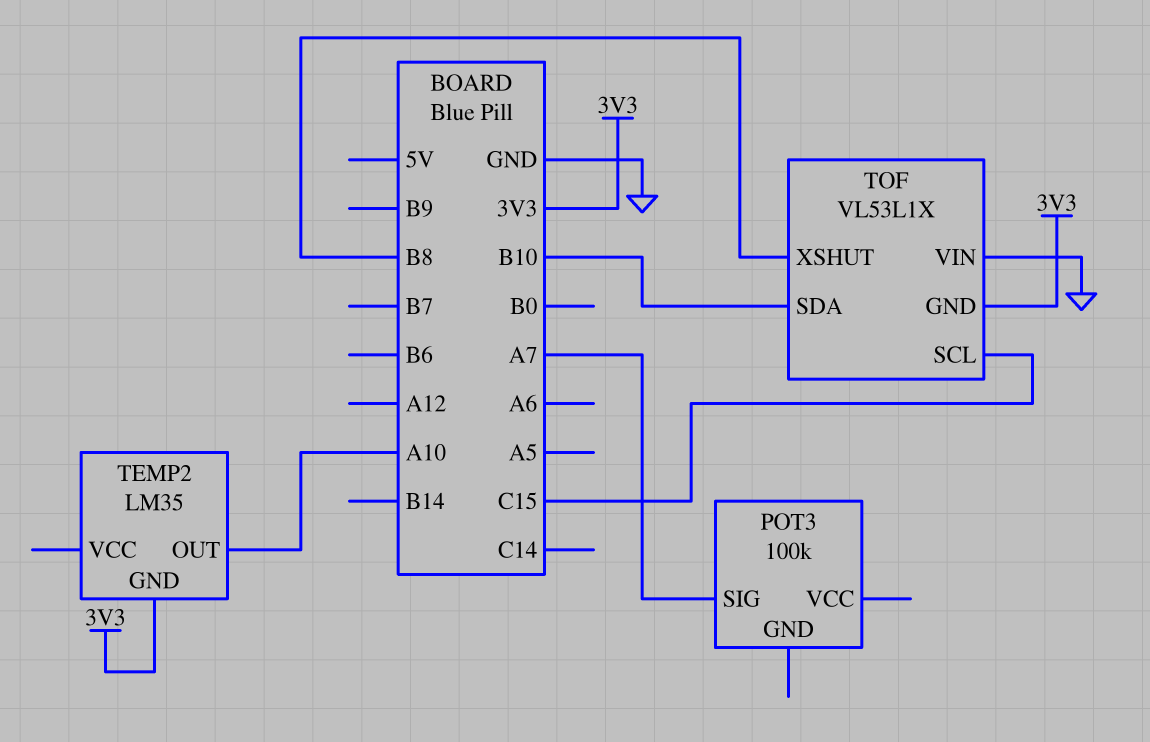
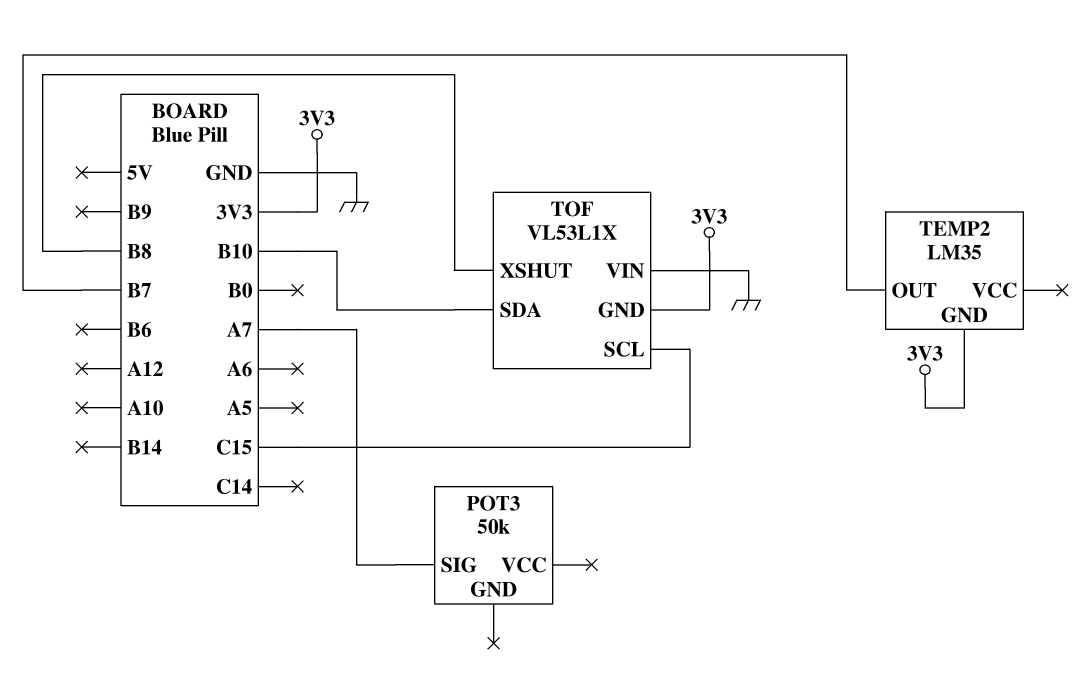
POT3: 100k -> 50k
TEMP2 pin OUT: A10 -> B7

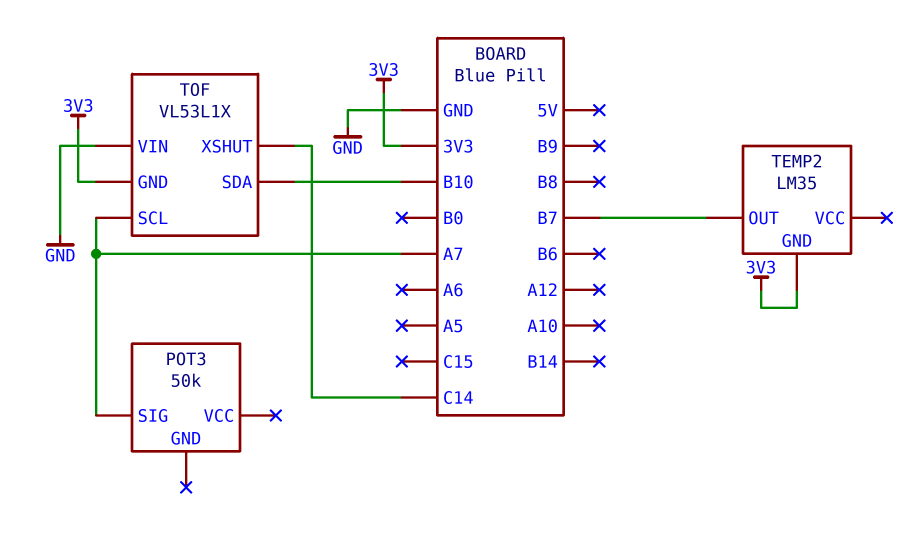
TOF pin SCL: C15 -> A7
TOF pin XSHUT: B8 -> C14

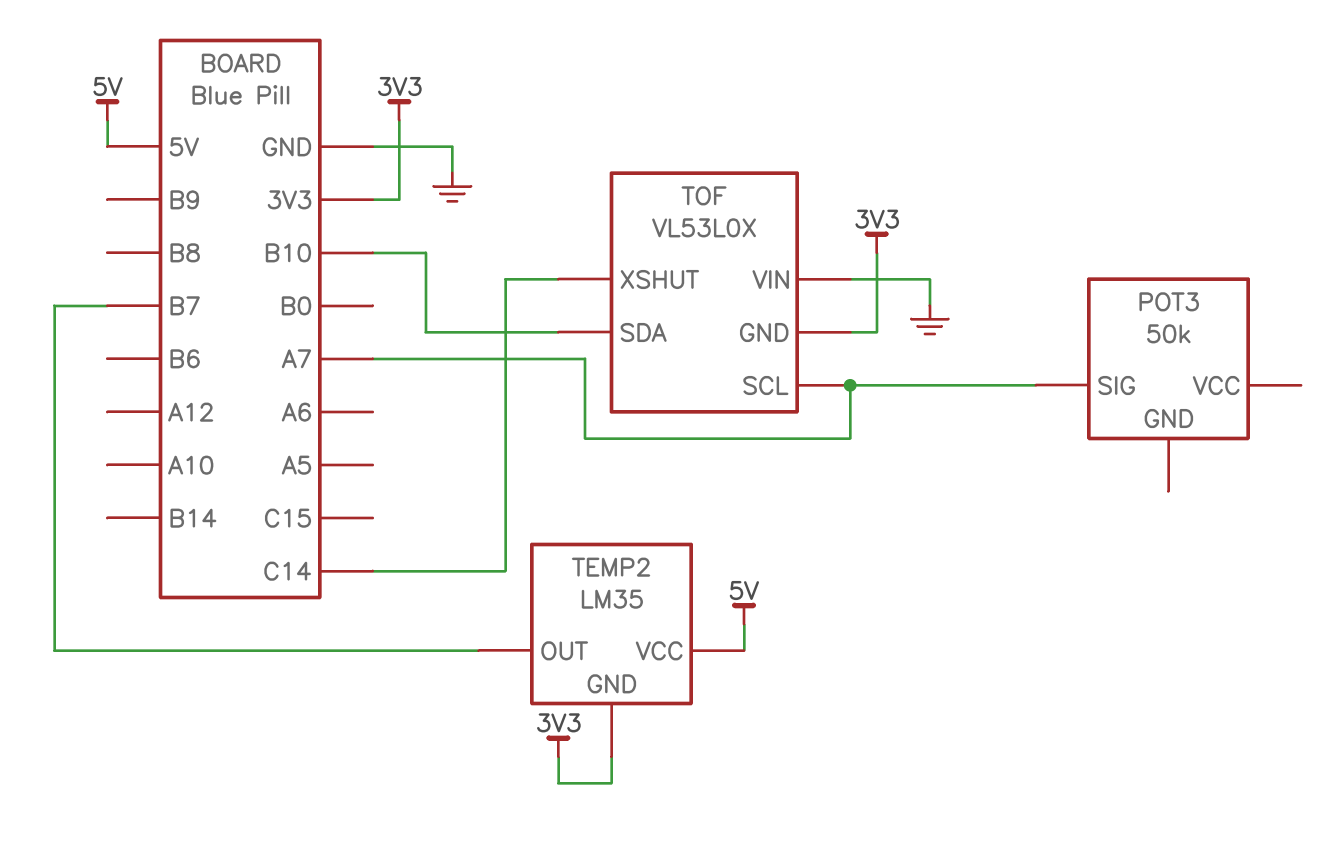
TEMP2 pin VCC: none -> 5V
TOF: VL53L1X -> VL53L0X

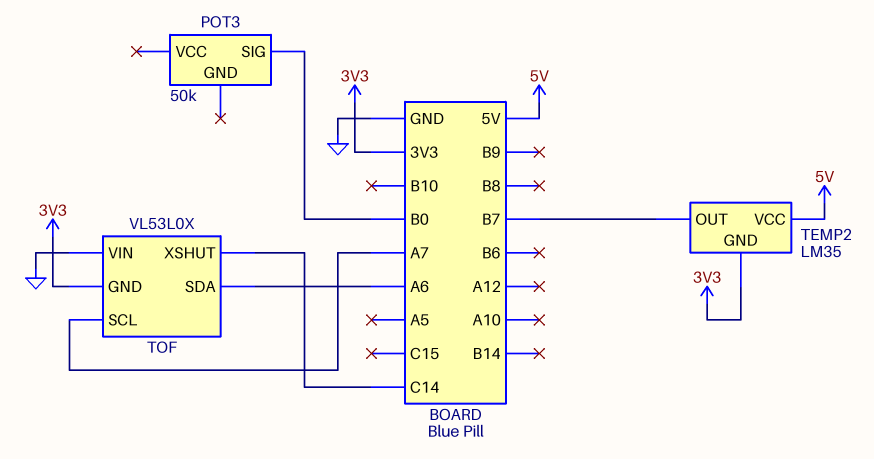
POT3 pin SIG: A7 -> B0
TOF pin SDA: B10 -> A6

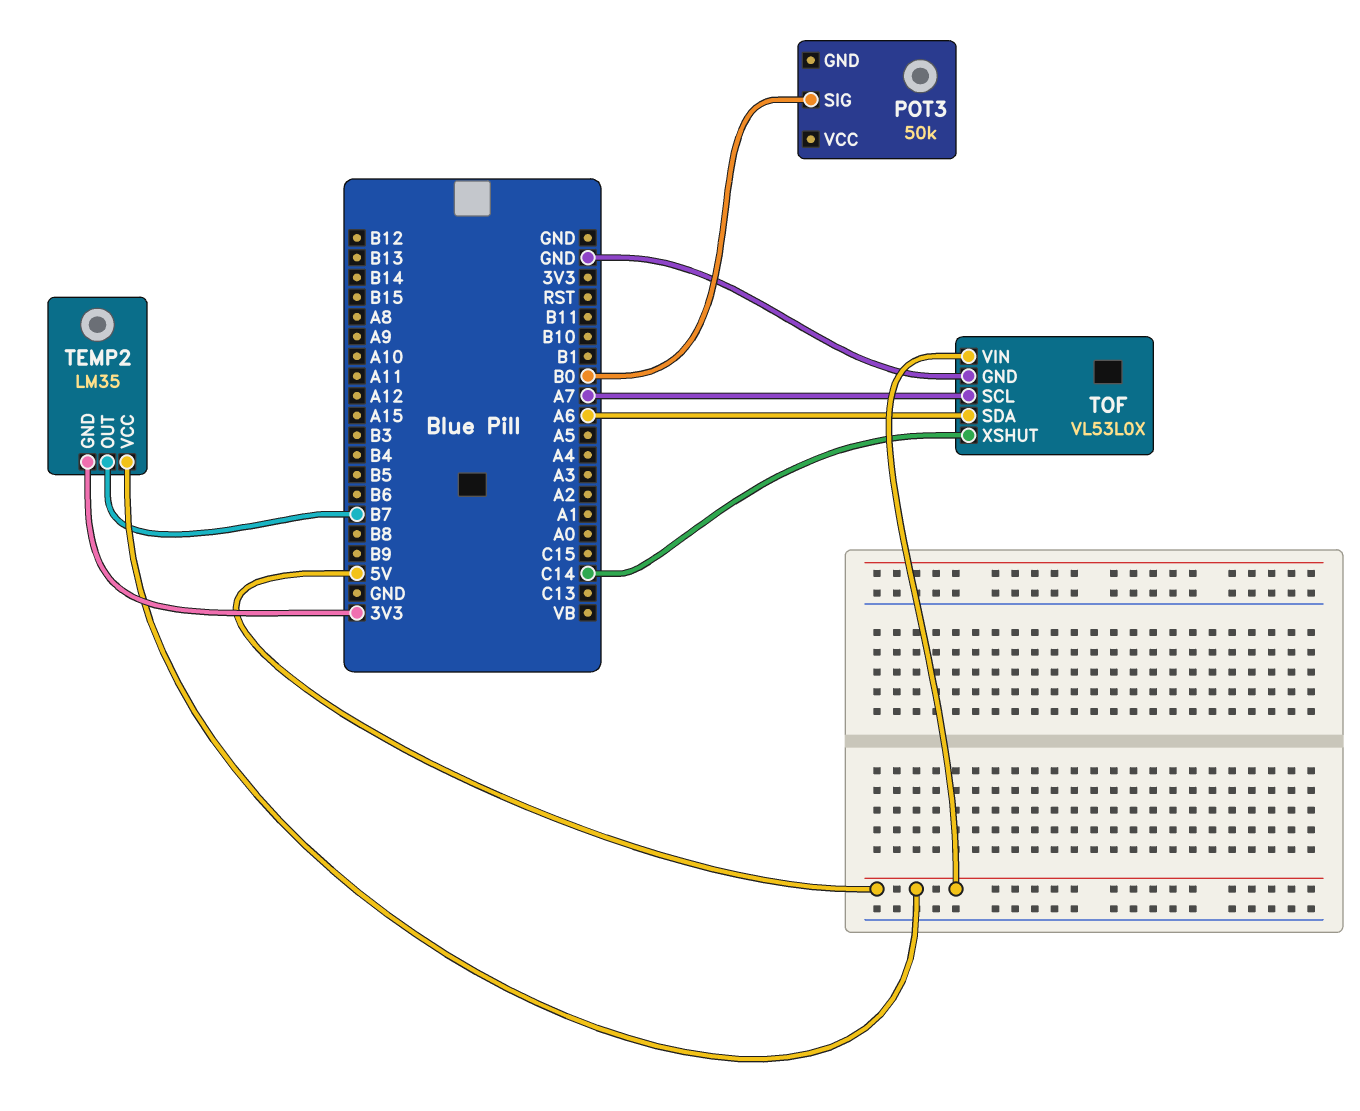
TOF pin GND: 3V3 -> GND
TOF pin VIN: GND -> 5V

